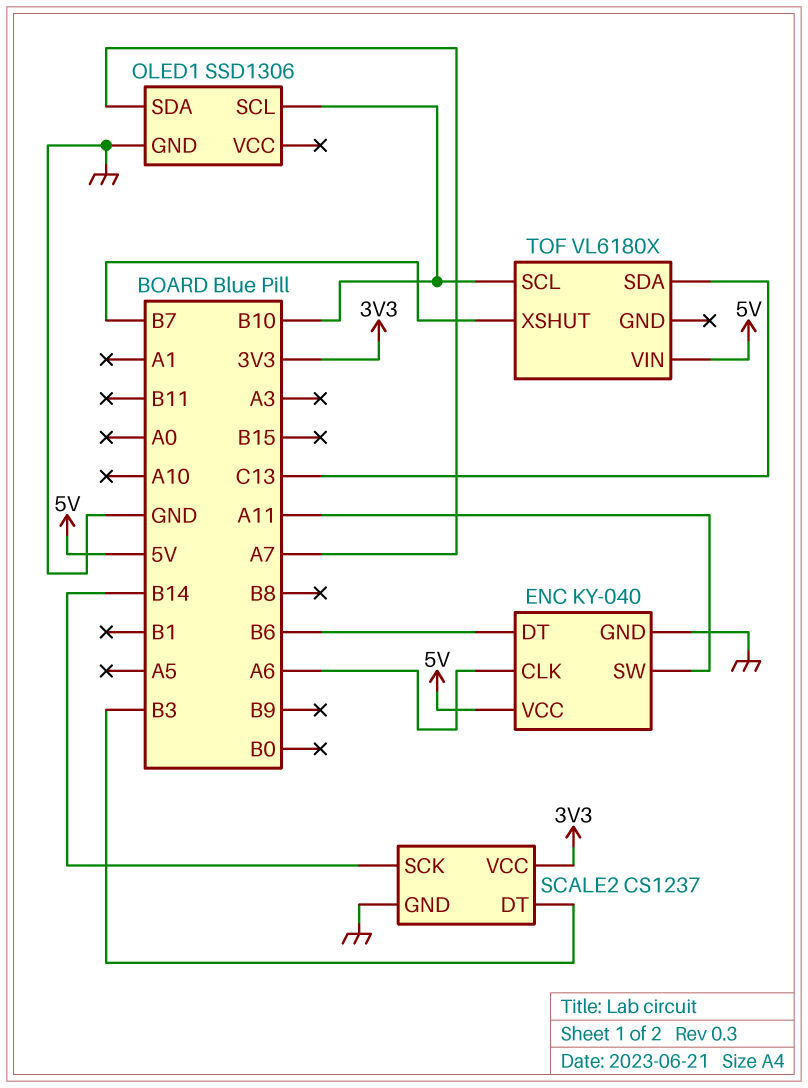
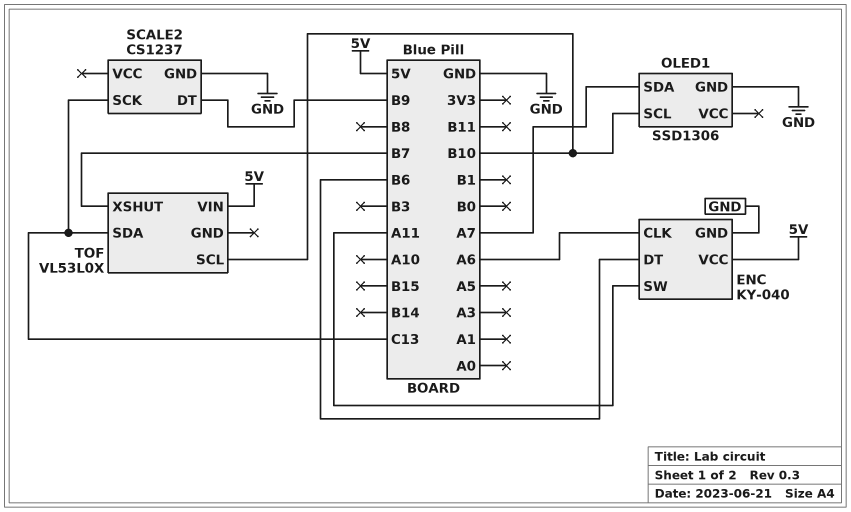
SCALE2 pin DT: B3 -> B9
SCALE2 pin SCK: B14 -> C13
SCALE2 pin VCC: 3V3 -> none
TOF: VL6180X -> VL53L0X

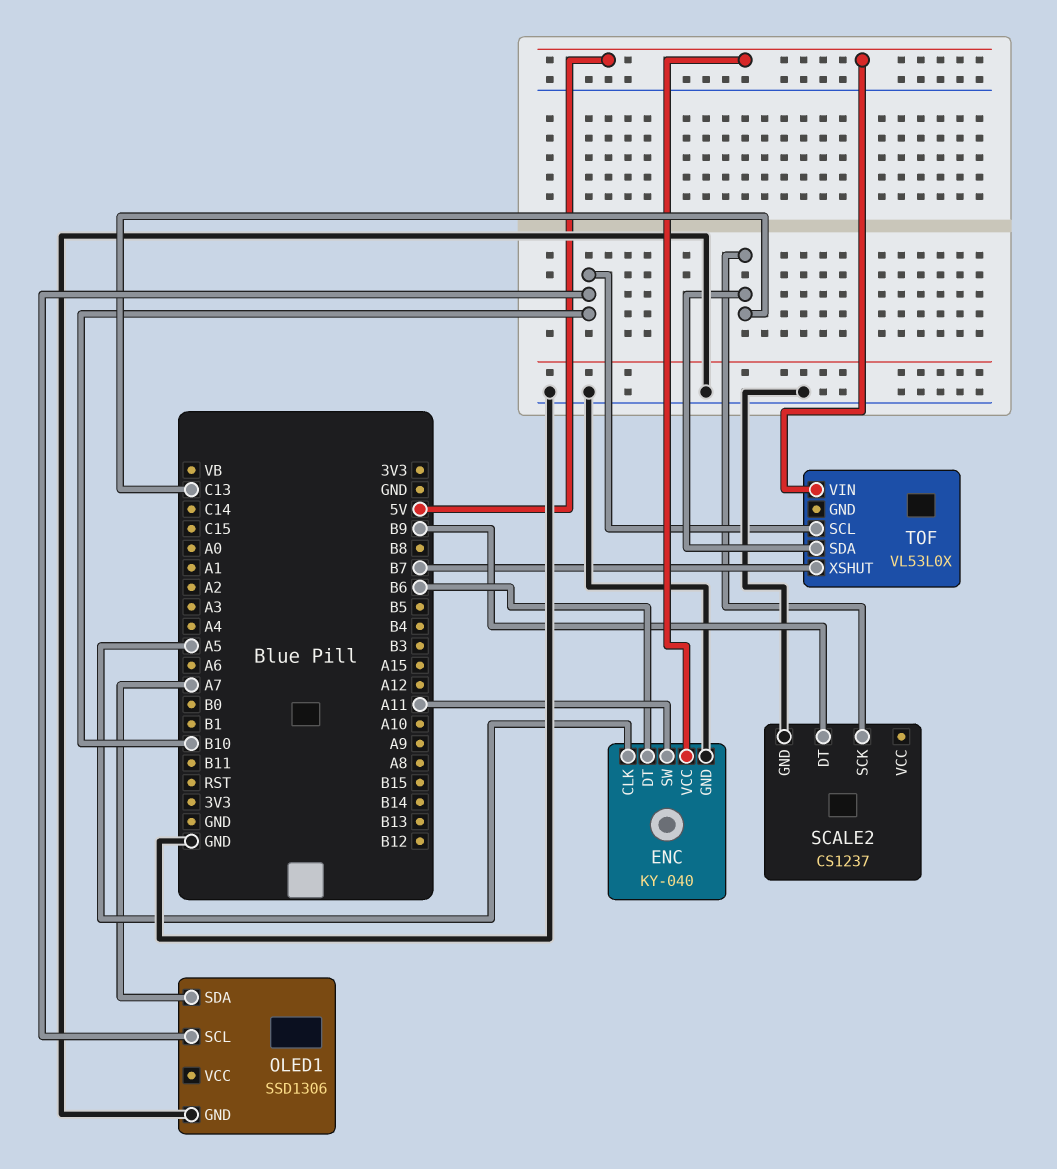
ENC pin CLK: A6 -> A5

